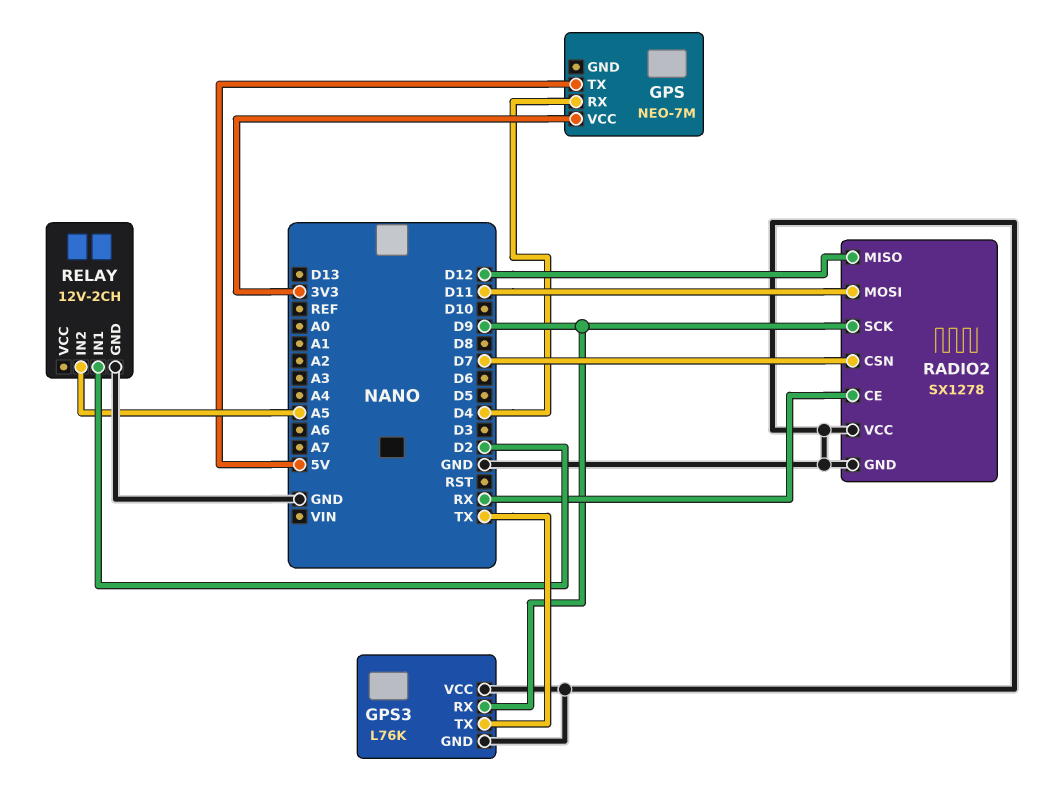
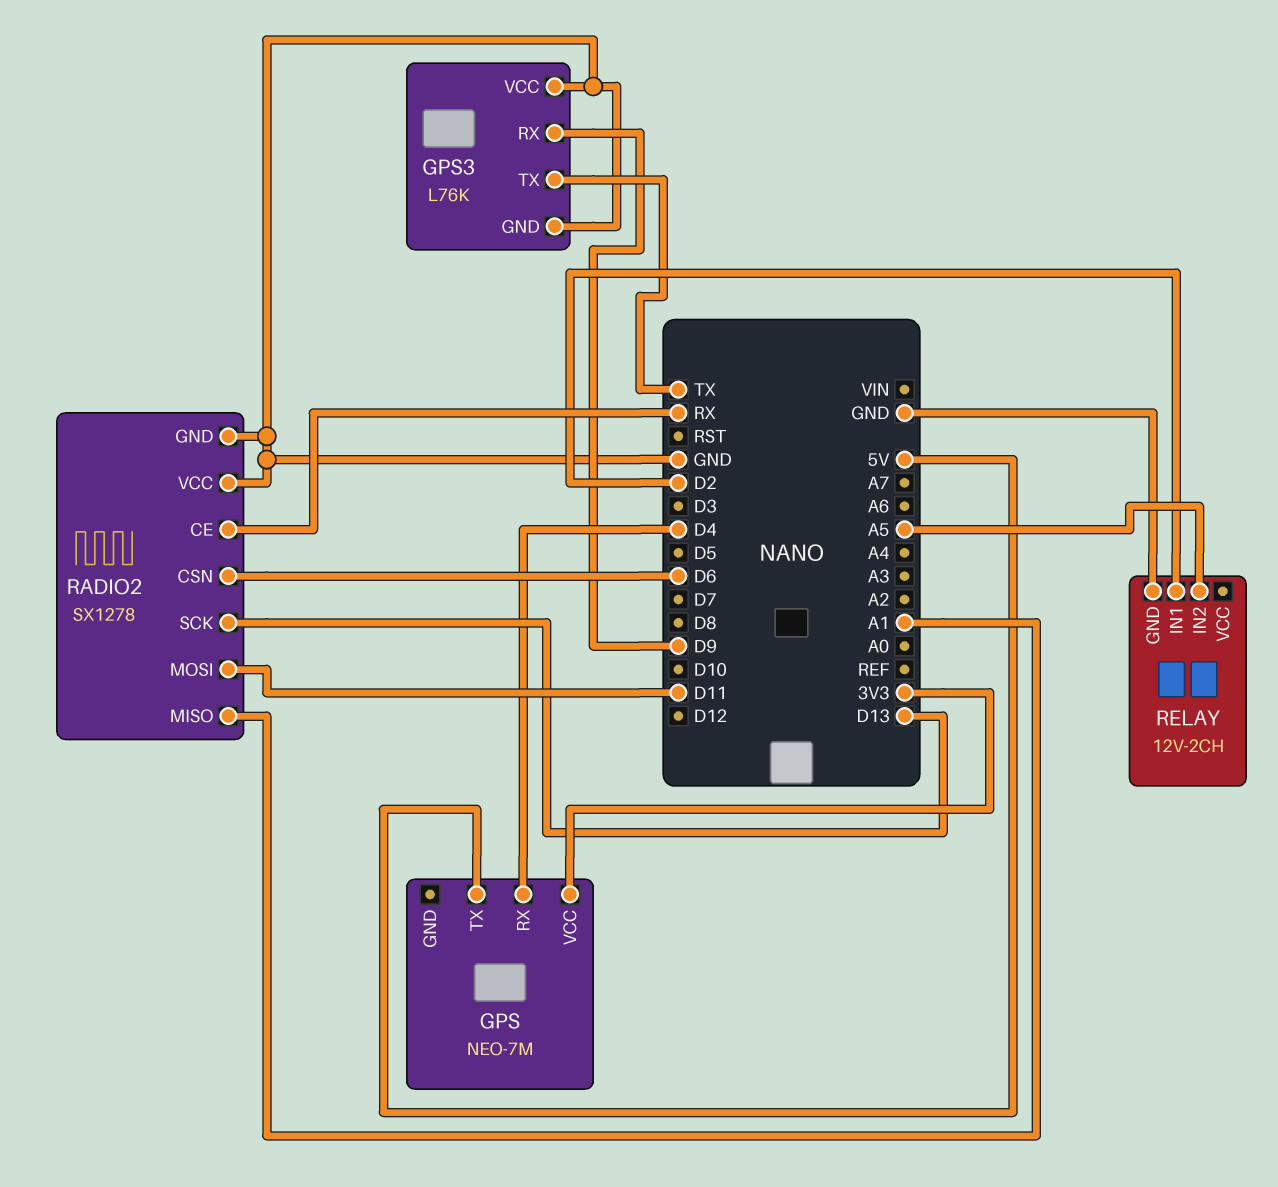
RADIO2 pin CSN: D7 -> D6
RADIO2 pin MISO: D12 -> A1
RADIO2 pin SCK: D9 -> D13

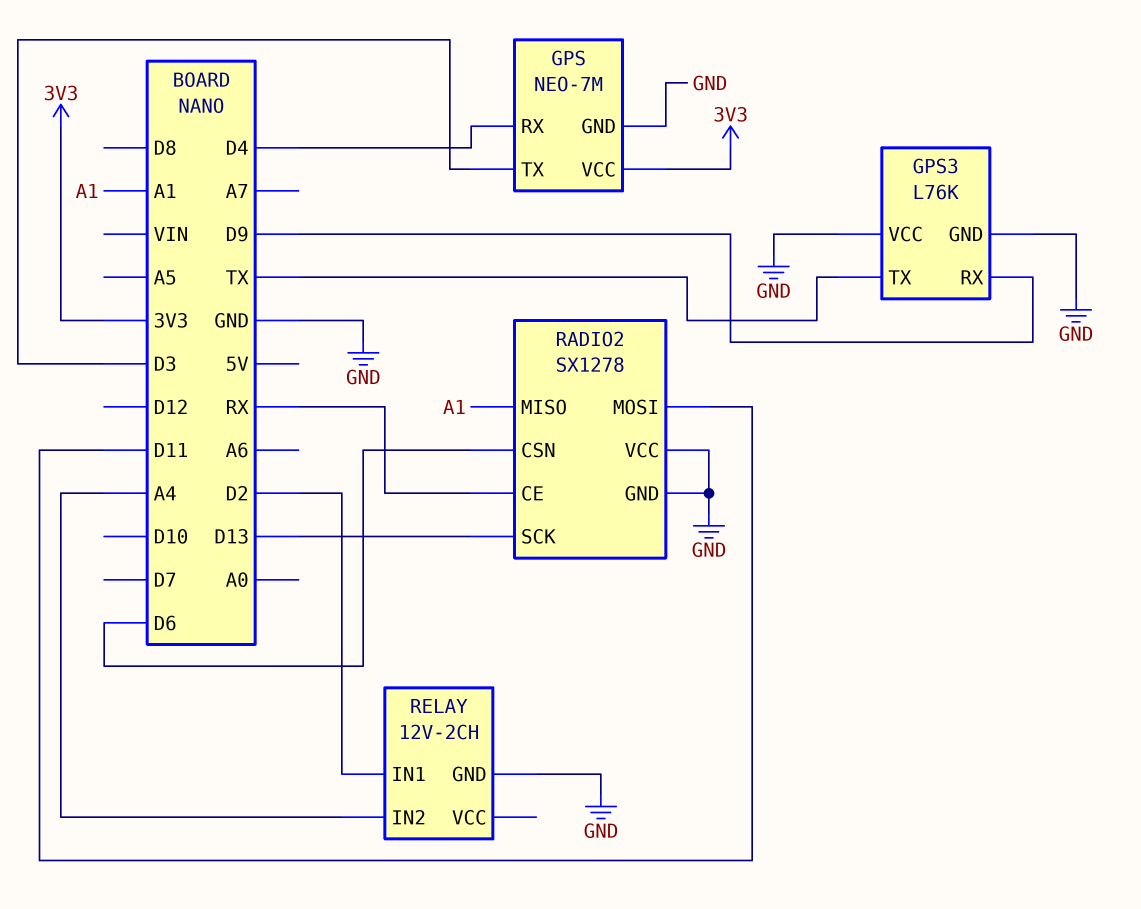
GPS pin GND: none -> GND
GPS pin TX: 5V -> D3
RELAY pin IN2: A5 -> A4

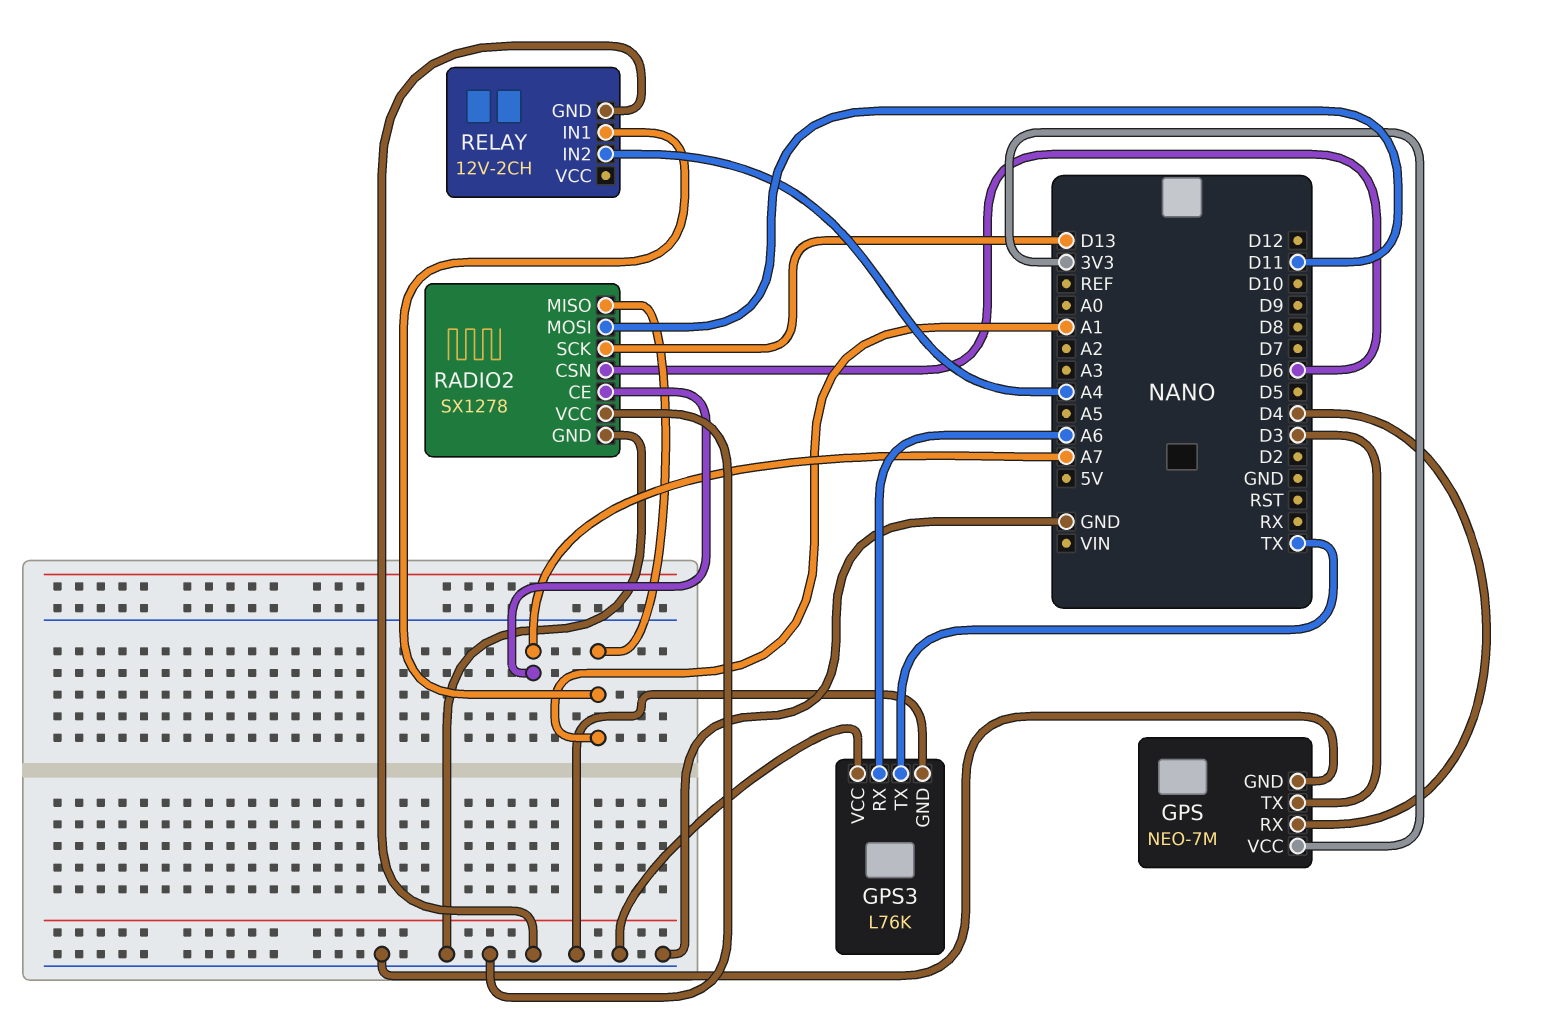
GPS3 pin RX: D9 -> A6
RADIO2 pin CE: RX -> A7
RELAY pin IN1: D2 -> A1

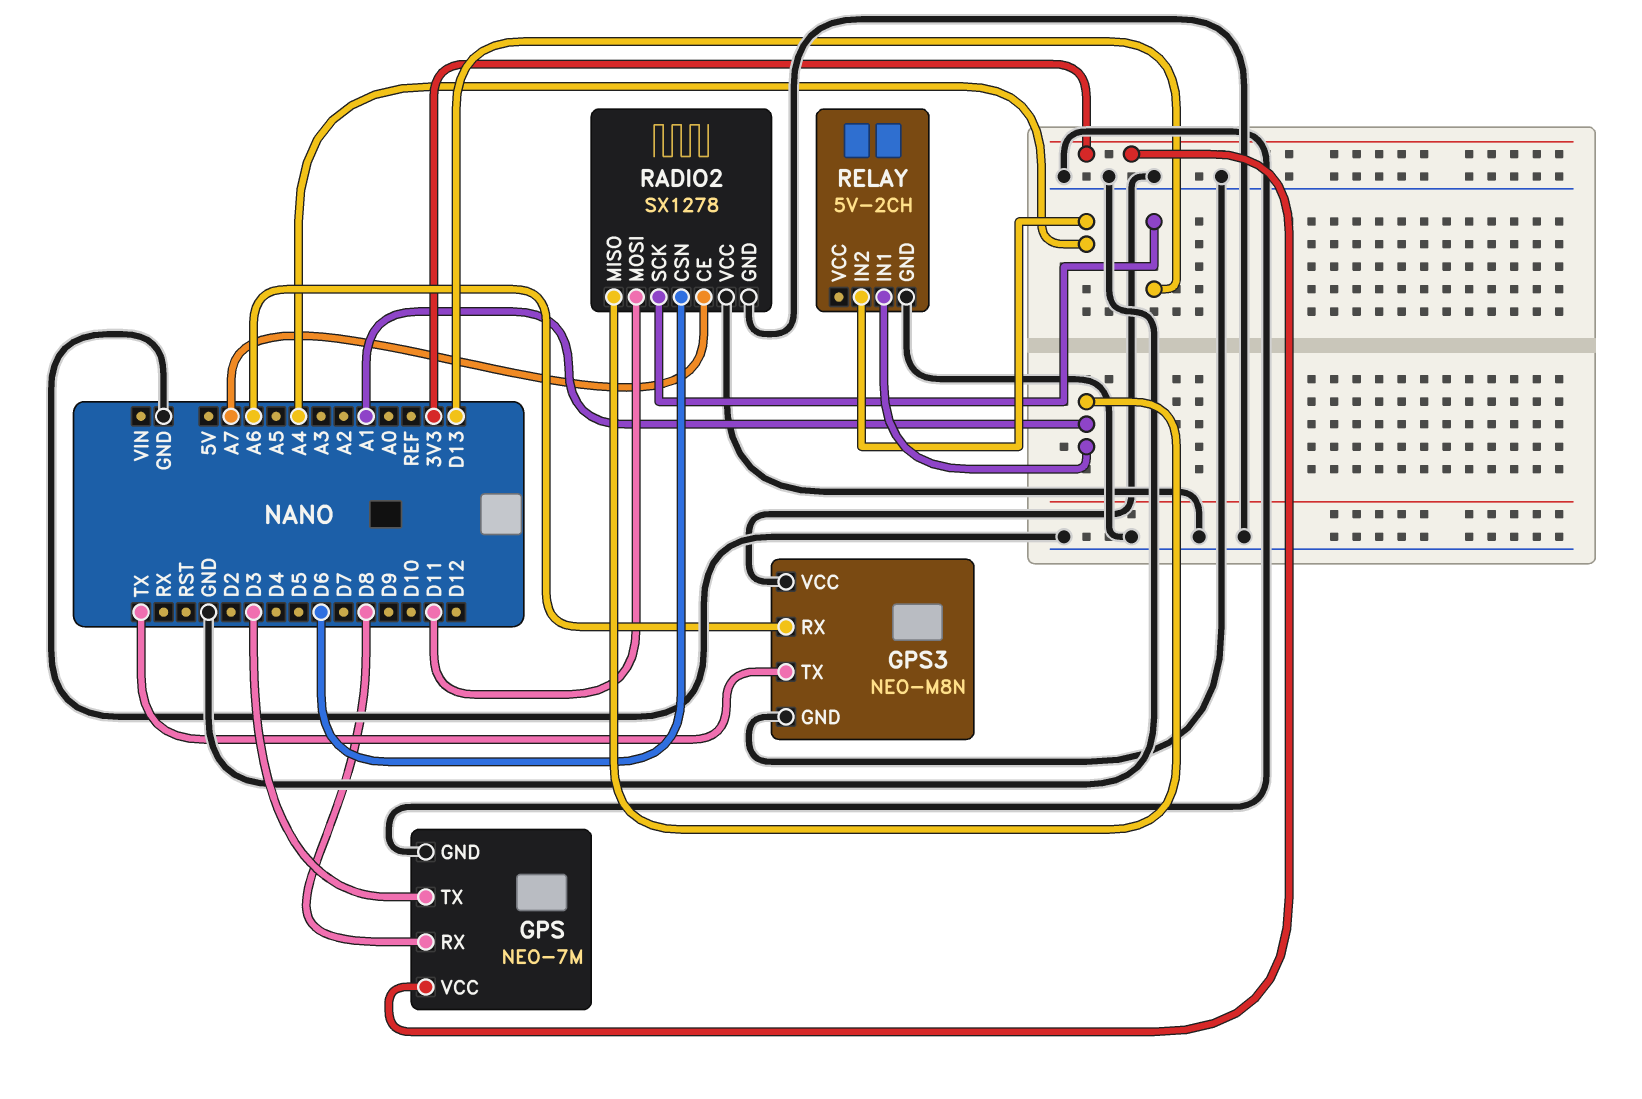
GPS pin RX: D4 -> D8
GPS3: L76K -> NEO-M8N
RELAY: 12V-2CH -> 5V-2CH

